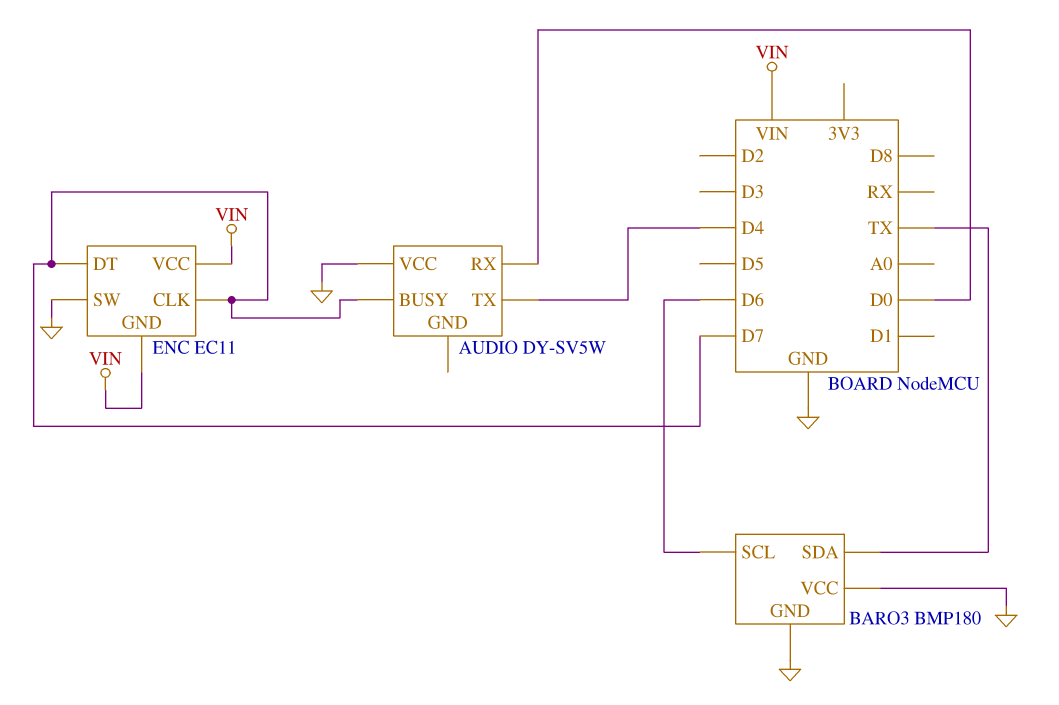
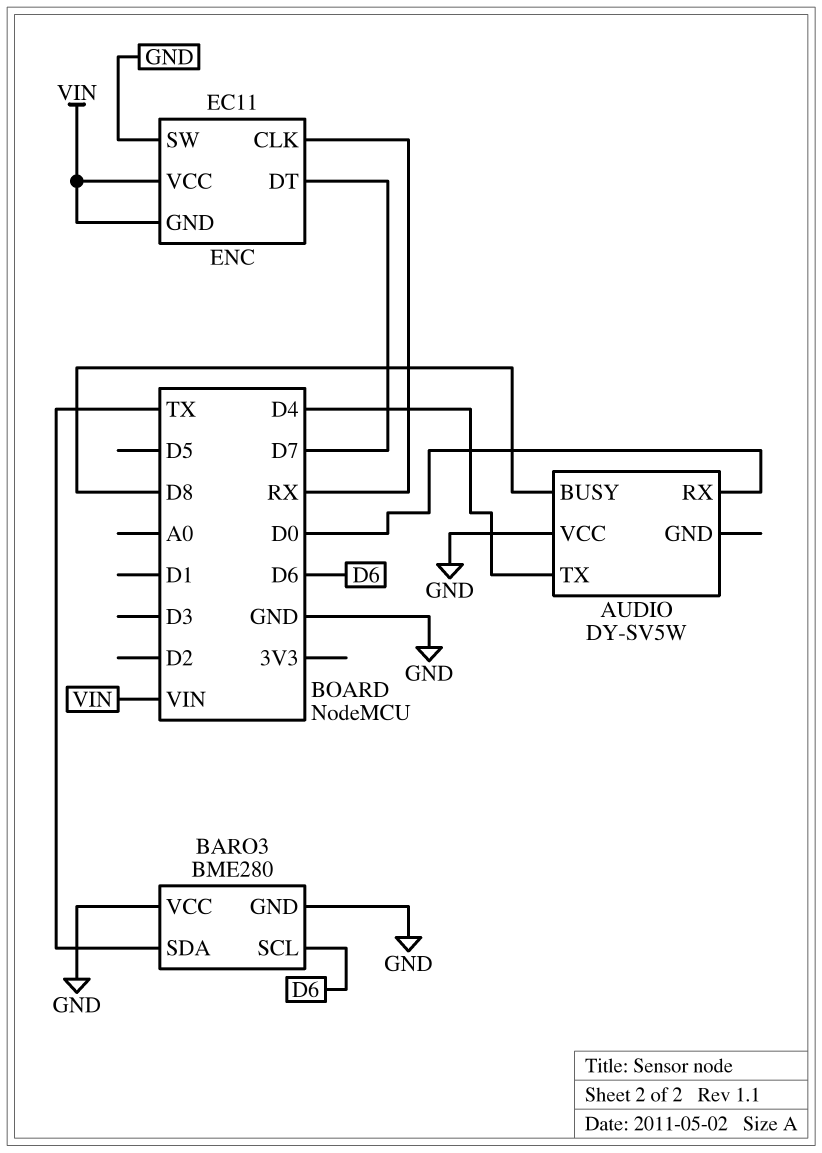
AUDIO pin BUSY: D7 -> D8
BARO3: BMP180 -> BME280
ENC pin CLK: D7 -> RX

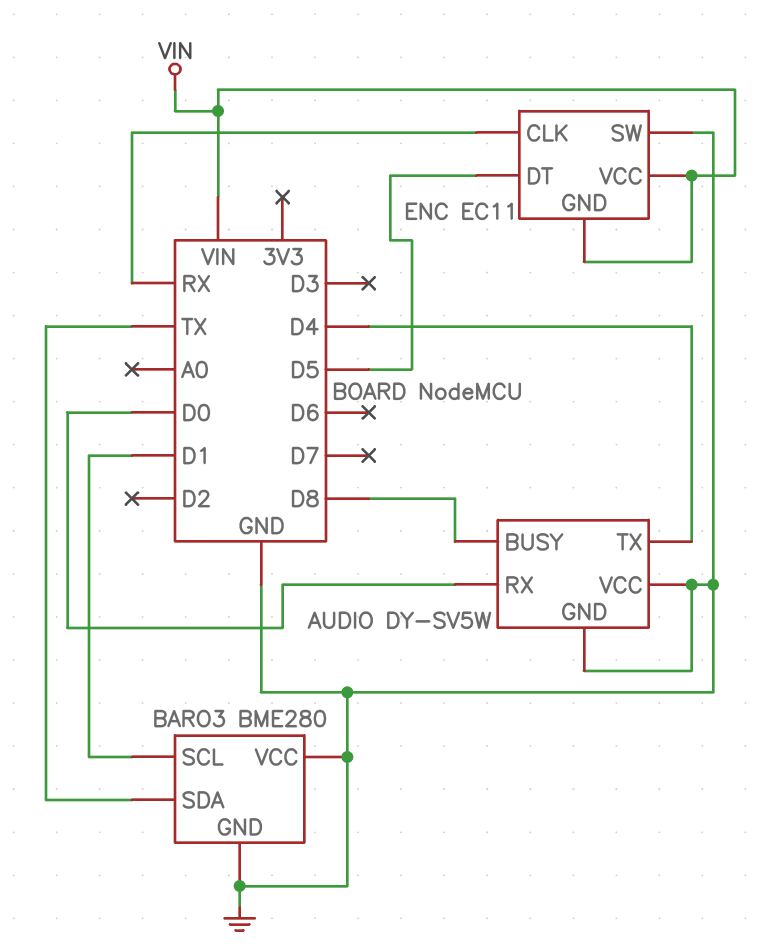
AUDIO pin GND: none -> GND
BARO3 pin SCL: D6 -> D1
ENC pin DT: D7 -> D5

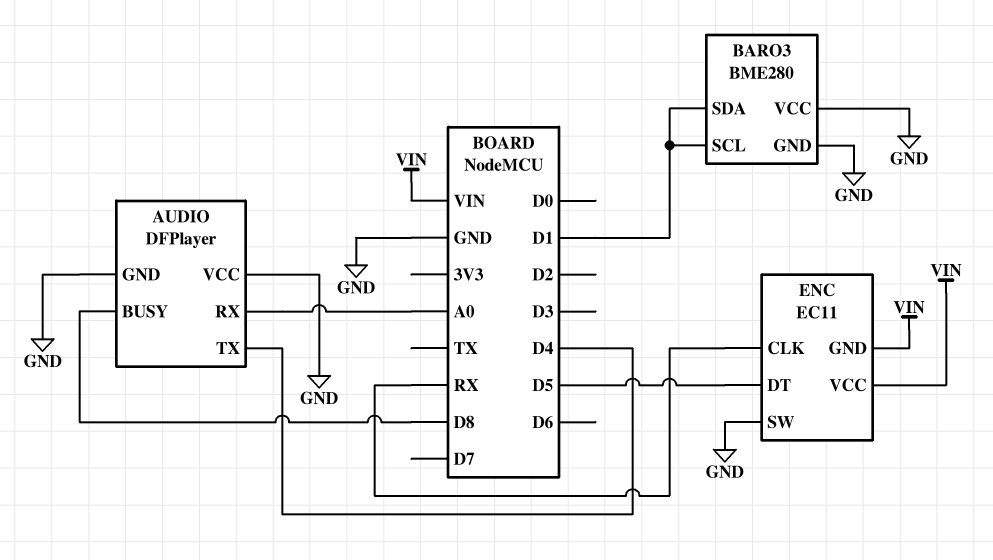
AUDIO: DY-SV5W -> DFPlayer
AUDIO pin RX: D0 -> A0
BARO3 pin SDA: TX -> D1

